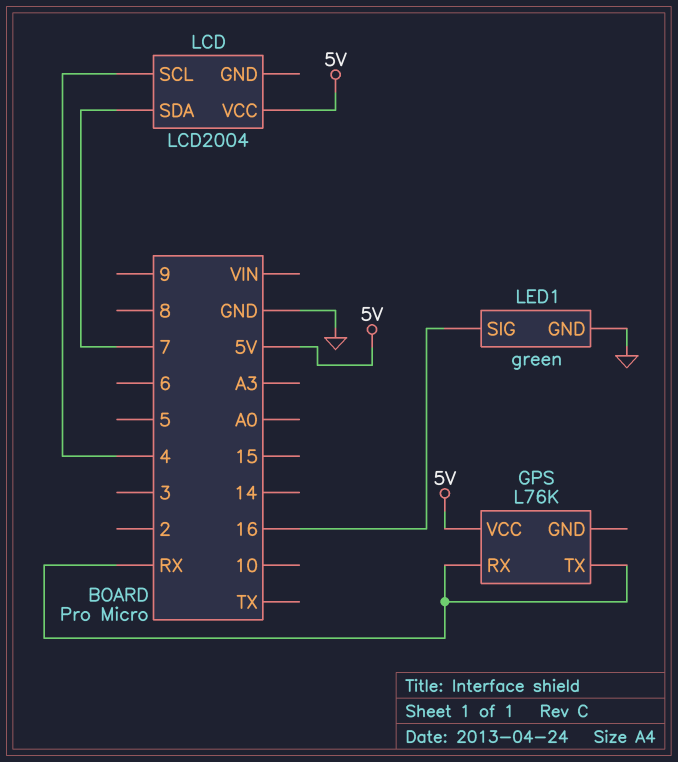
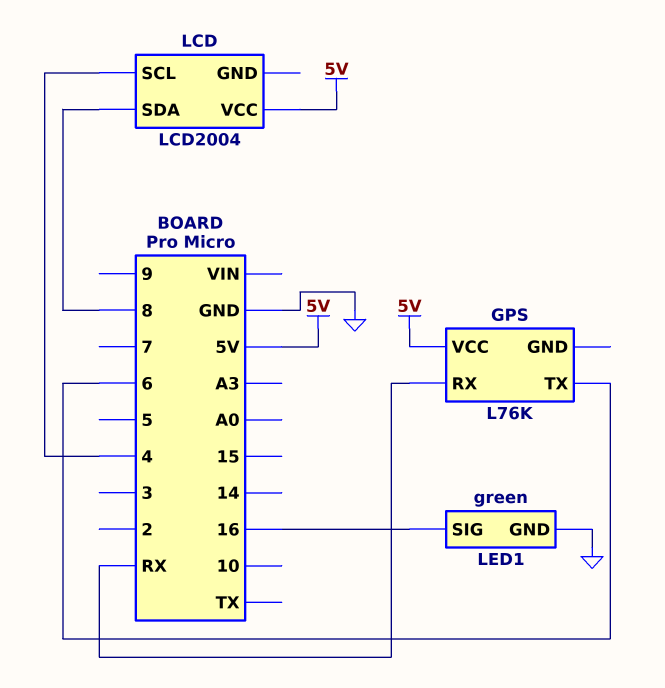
GPS pin TX: RX -> 6
LCD pin SDA: 7 -> 8

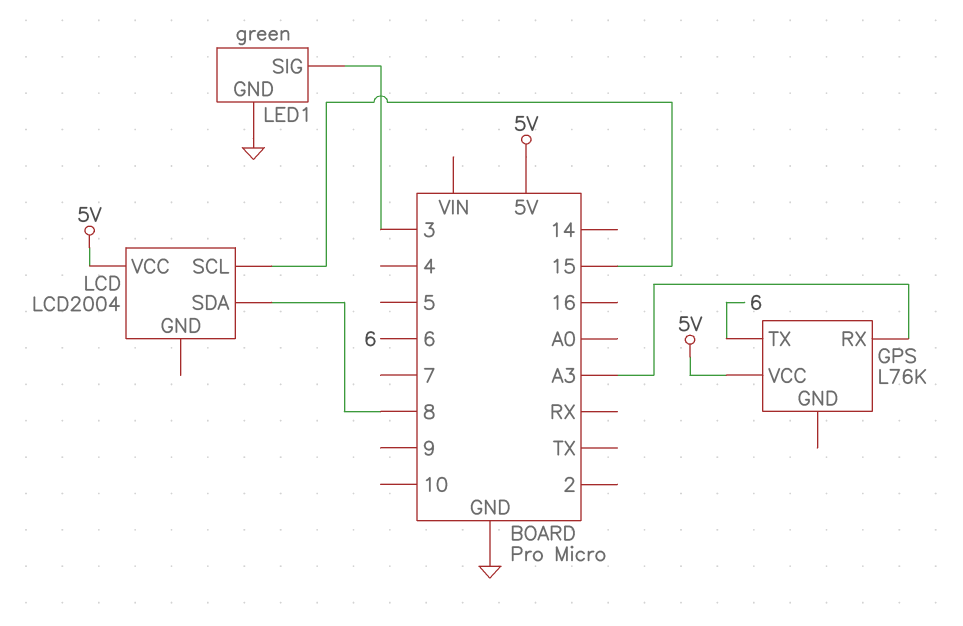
GPS pin RX: RX -> A3
LCD pin SCL: 4 -> 15
LED1 pin SIG: 16 -> 3

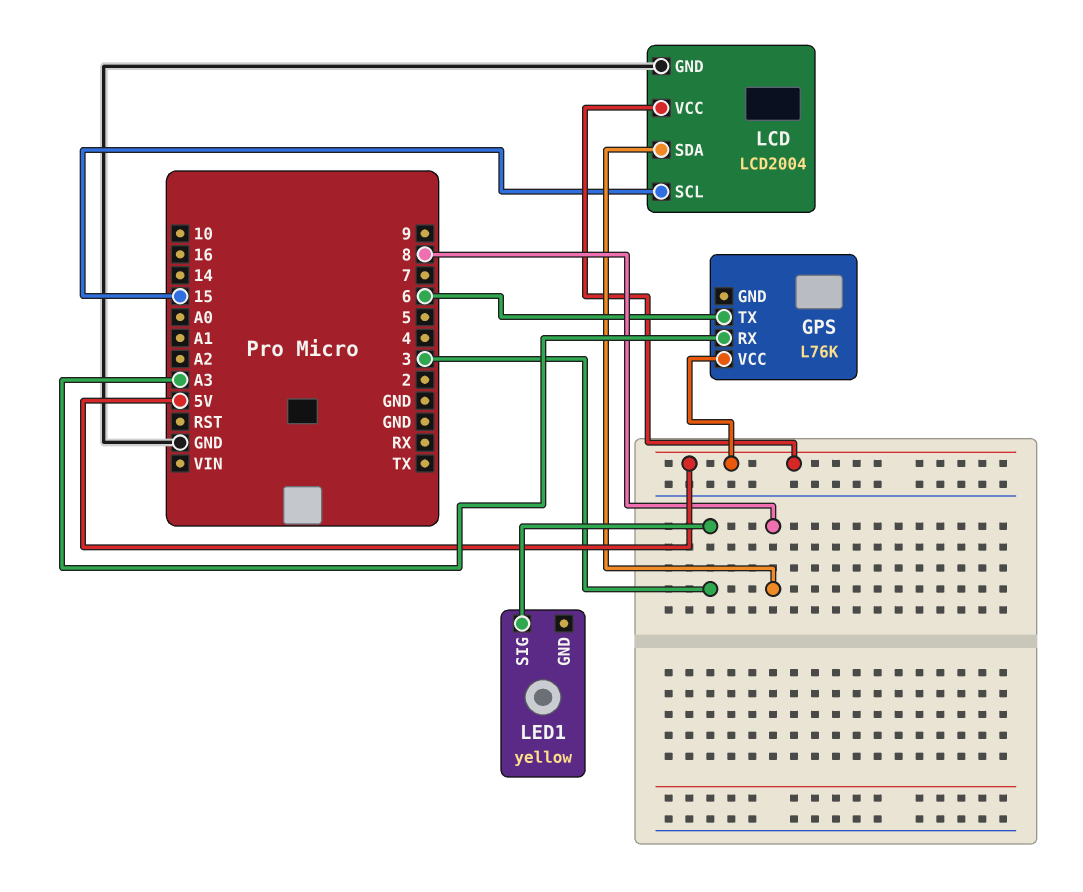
LCD pin GND: none -> GND
LED1: green -> yellow
LED1 pin GND: GND -> none

